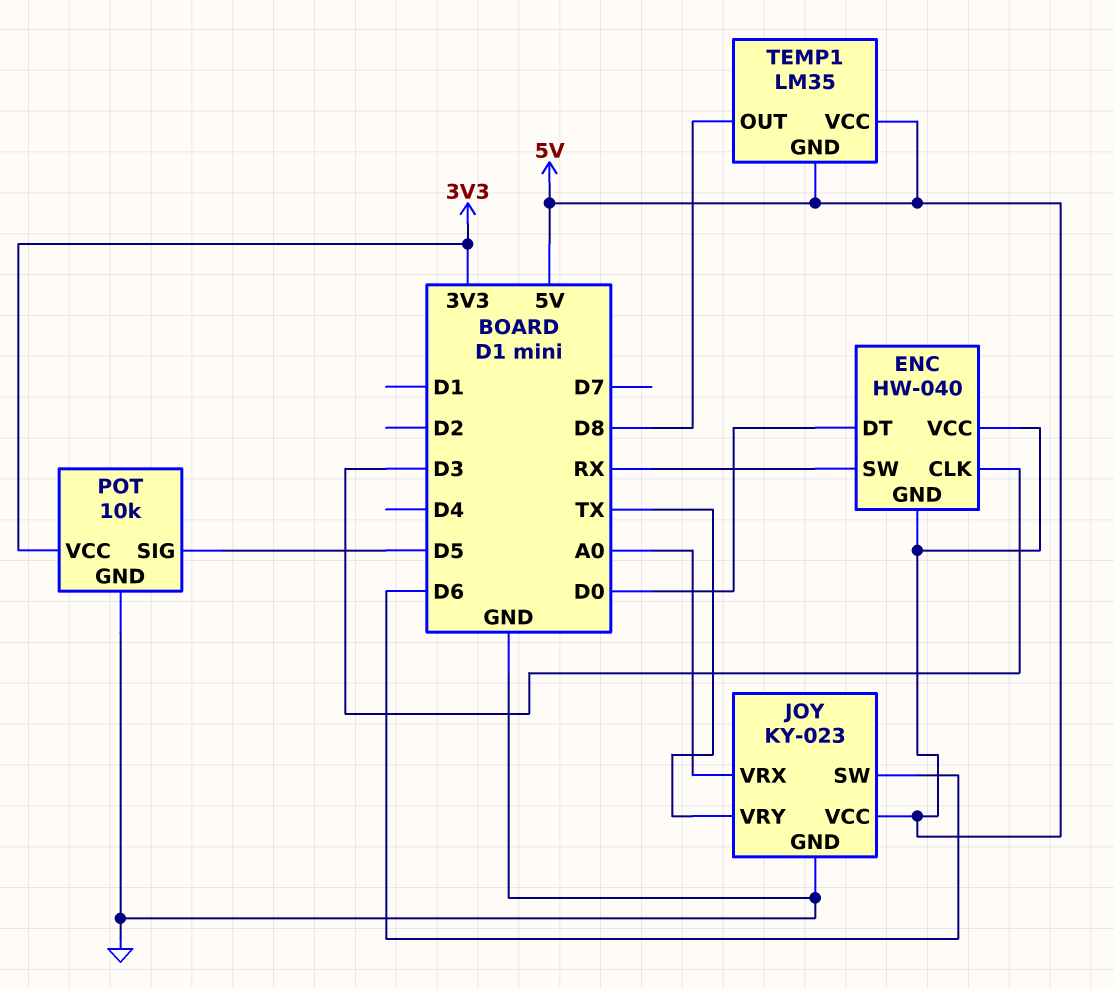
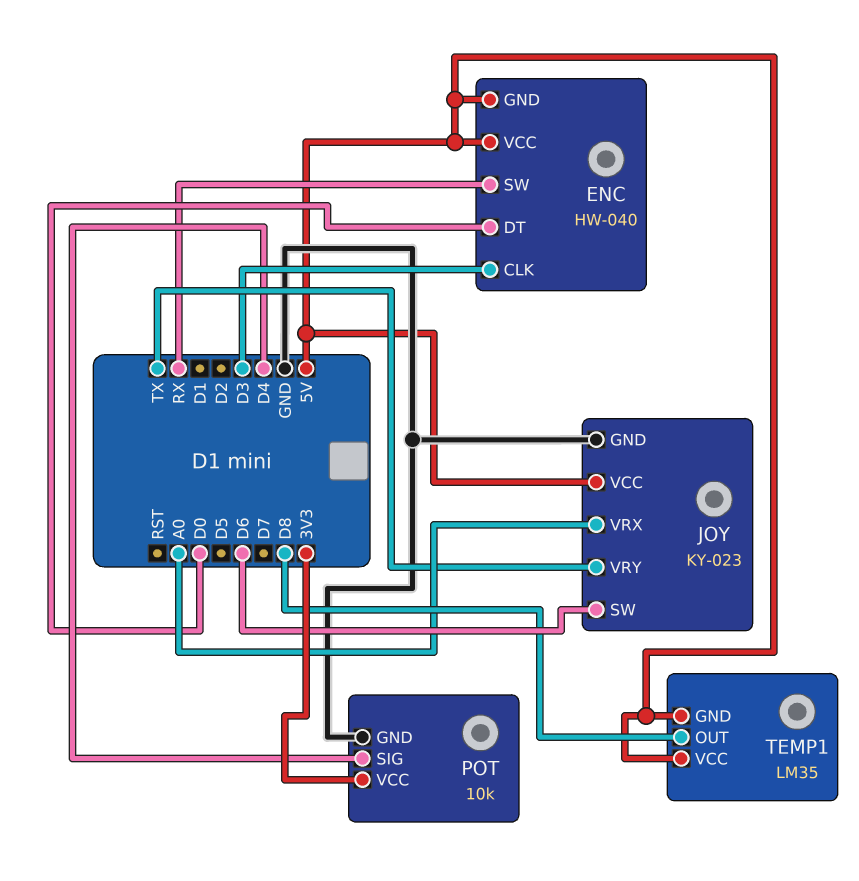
POT pin SIG: D5 -> D4

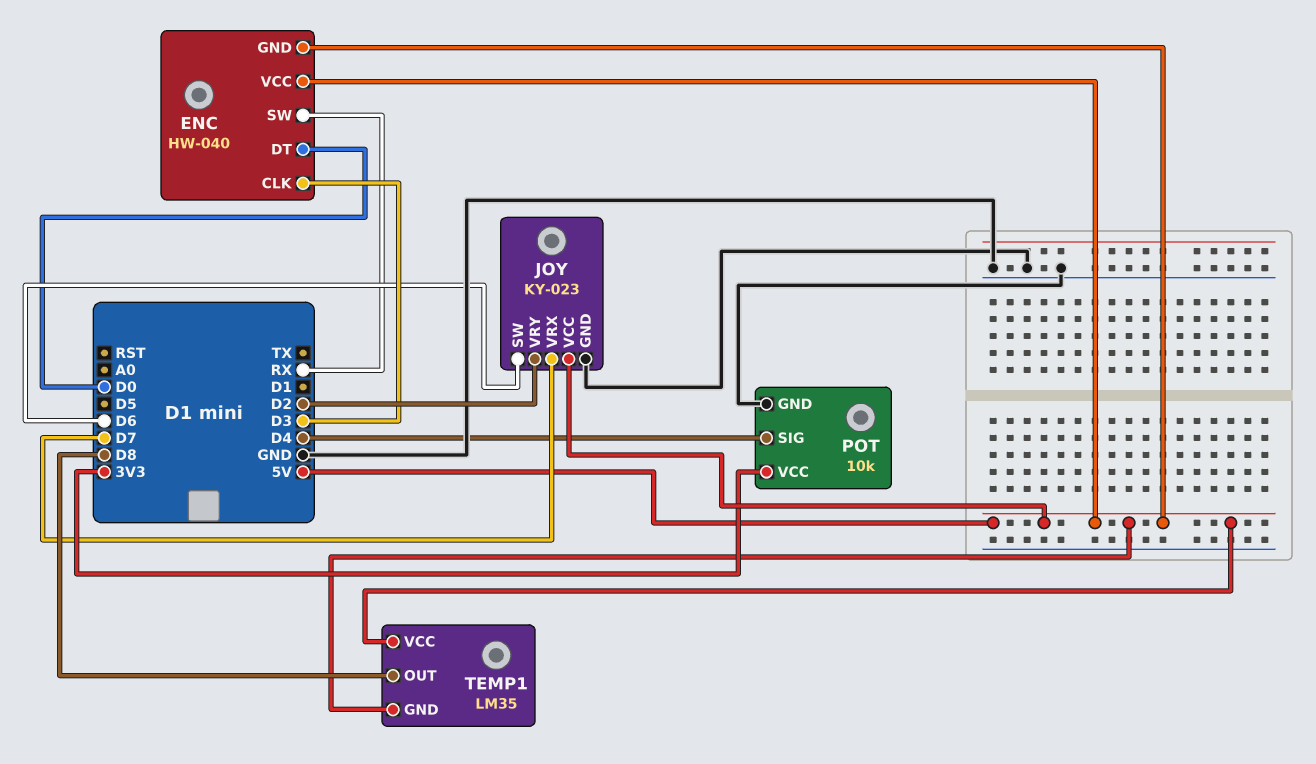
JOY pin VRX: A0 -> D7
JOY pin VRY: TX -> D2

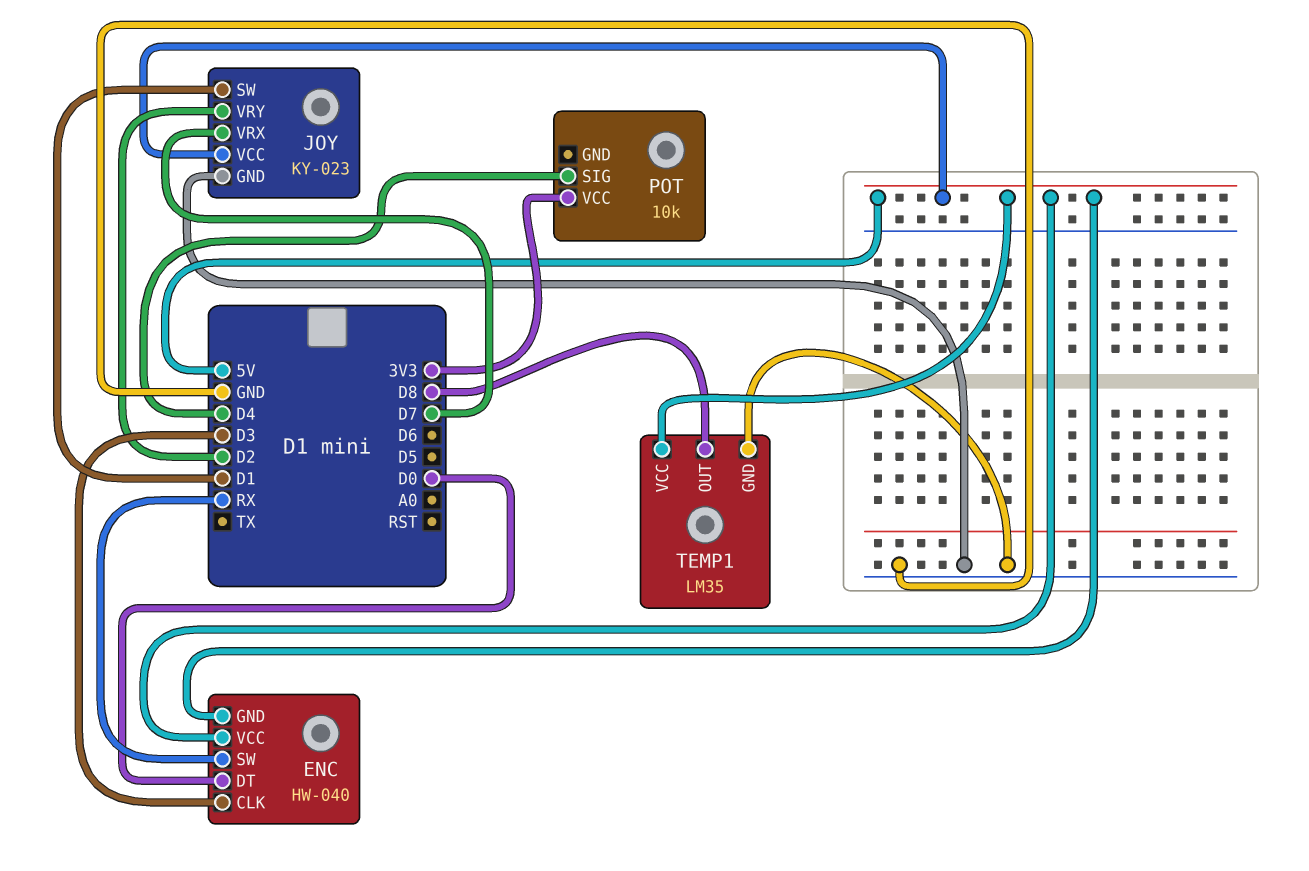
JOY pin SW: D6 -> D1
POT pin GND: GND -> none
TEMP1 pin GND: 5V -> GND

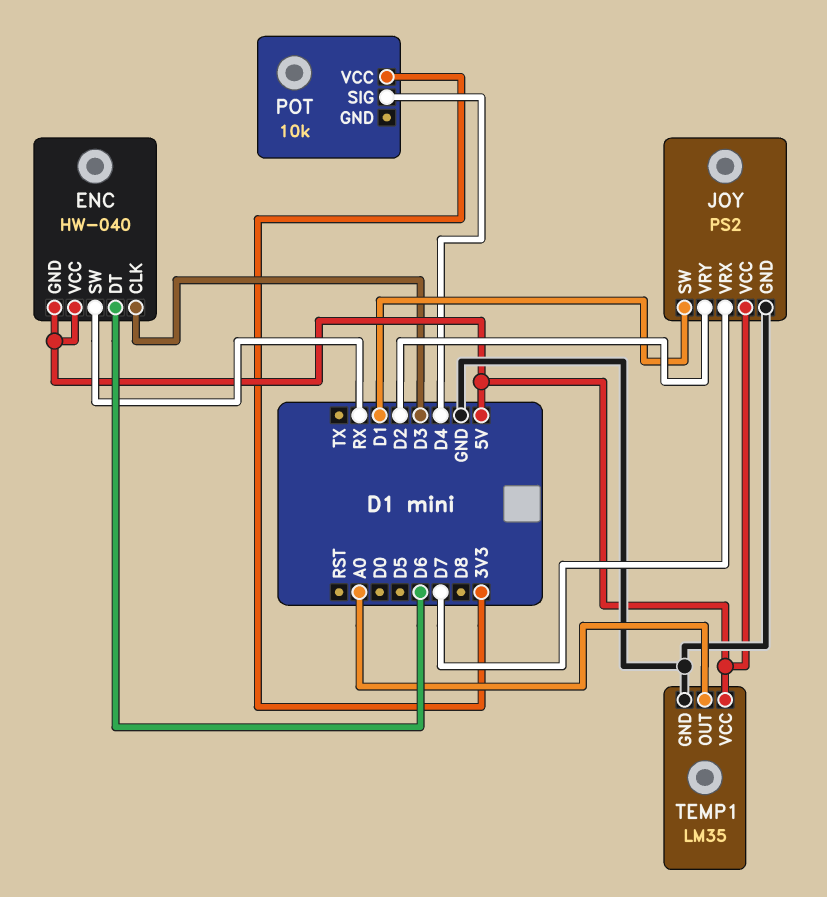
ENC pin DT: D0 -> D6
JOY: KY-023 -> PS2
TEMP1 pin OUT: D8 -> A0

